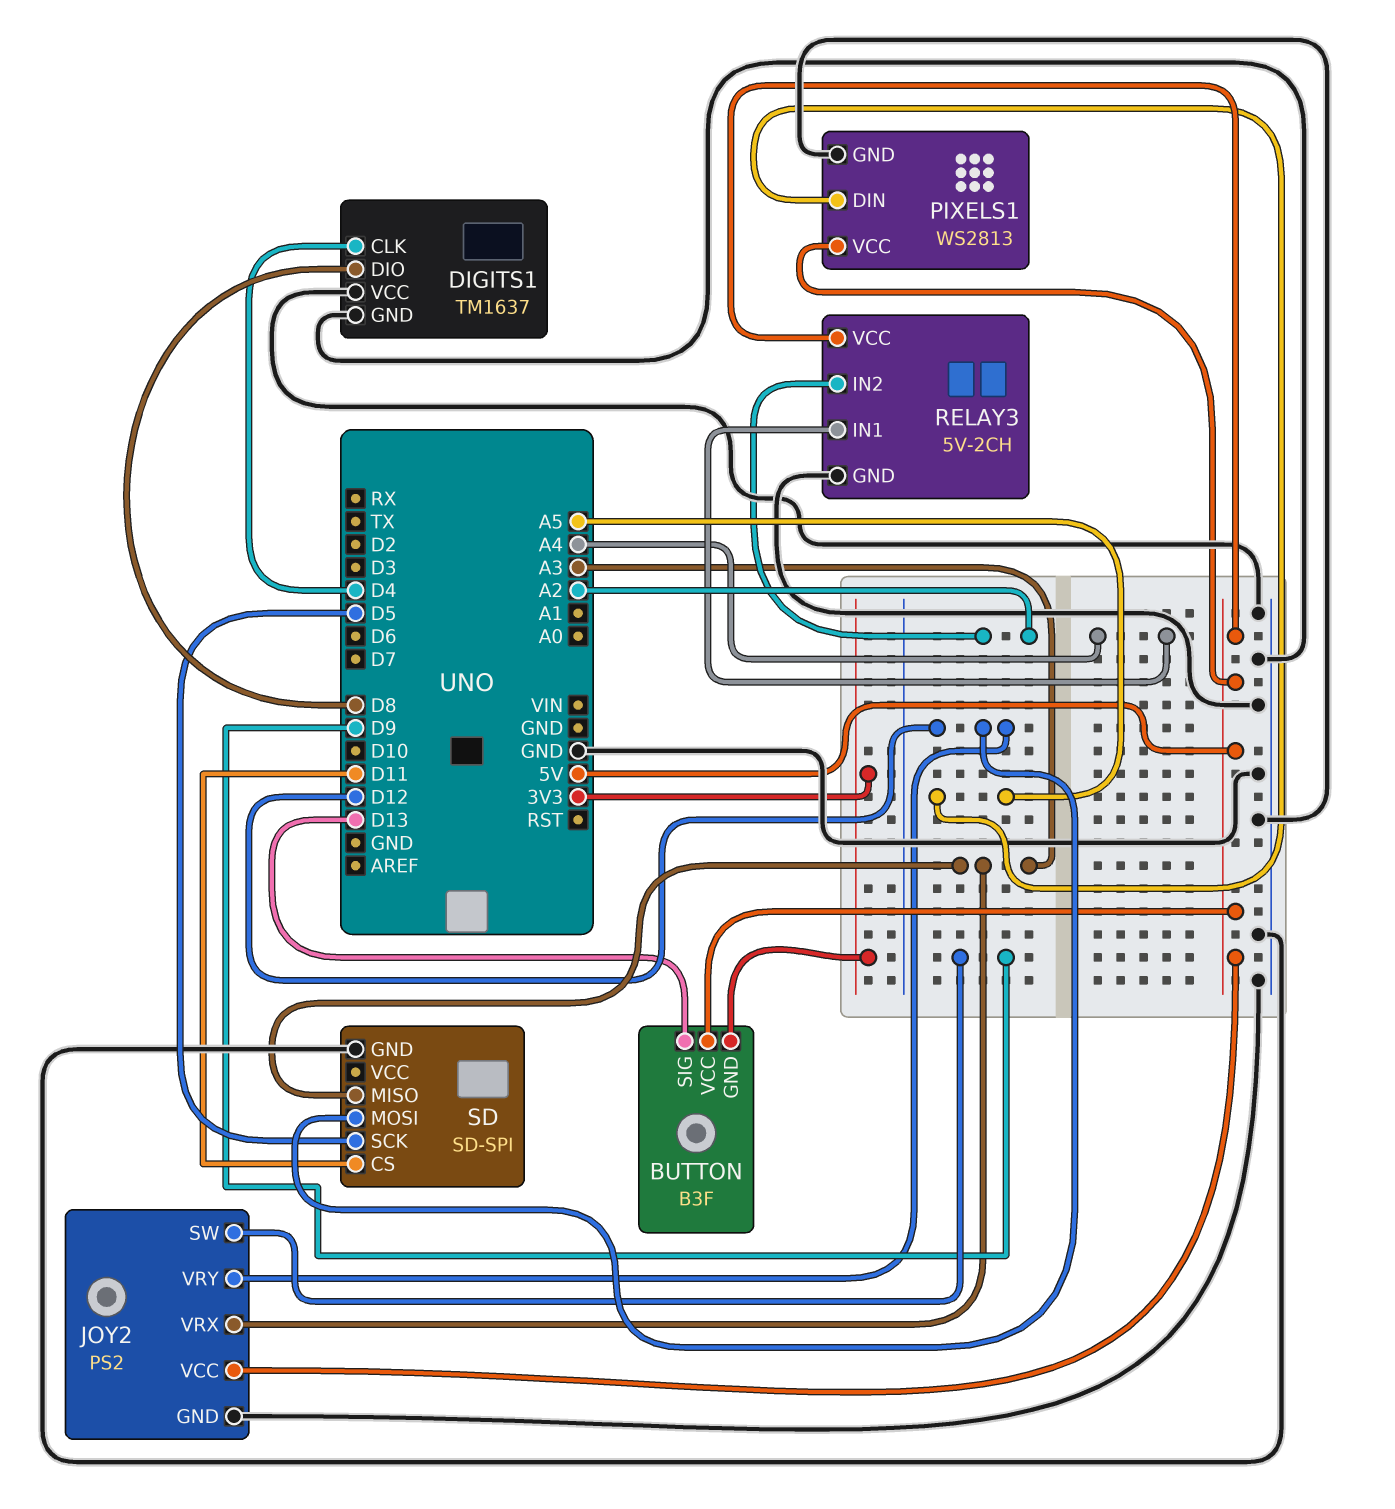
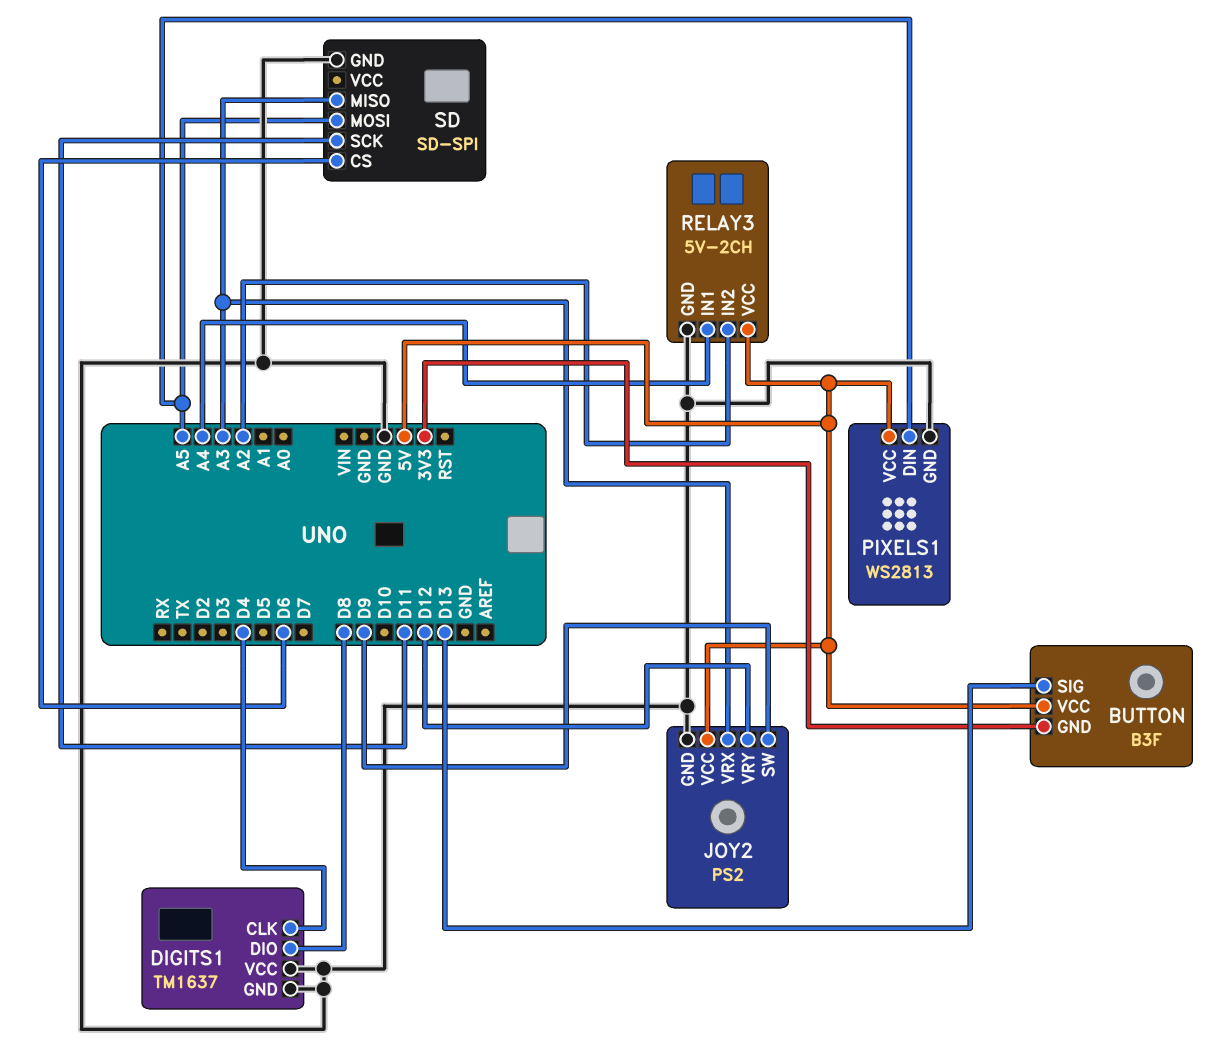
SD pin CS: D11 -> D6
SD pin MOSI: D12 -> A5
SD pin SCK: D5 -> D11

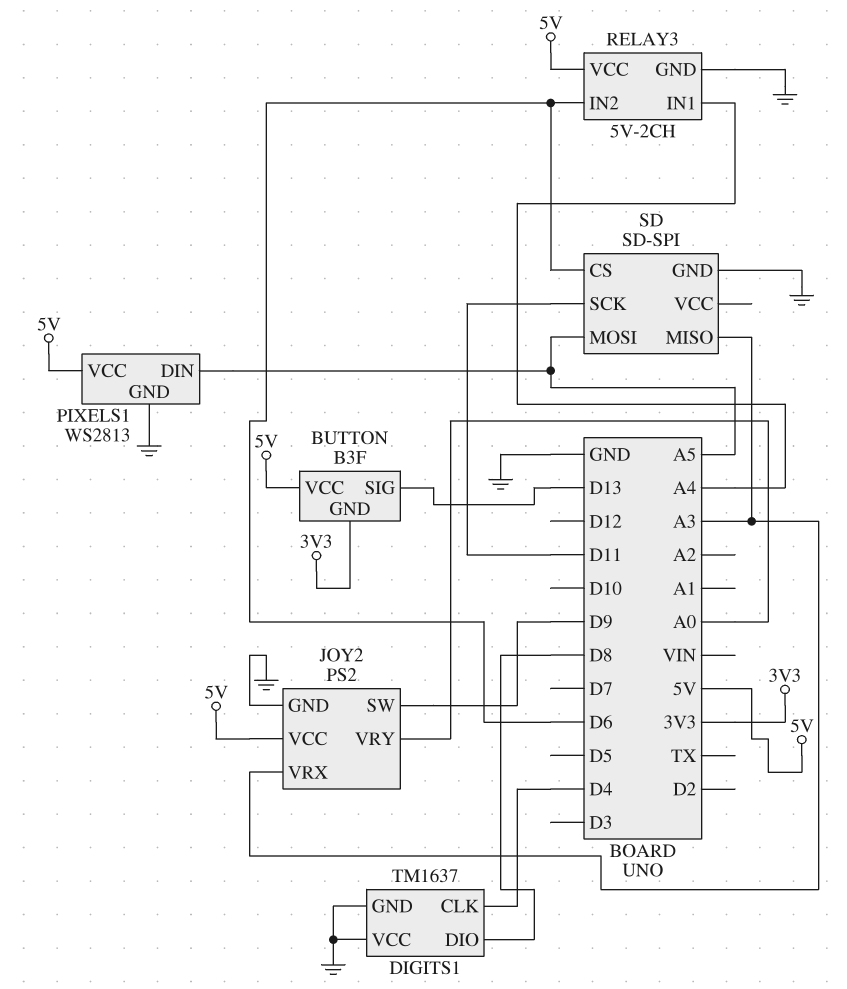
JOY2 pin VRY: D12 -> A0
RELAY3 pin IN2: A2 -> D6

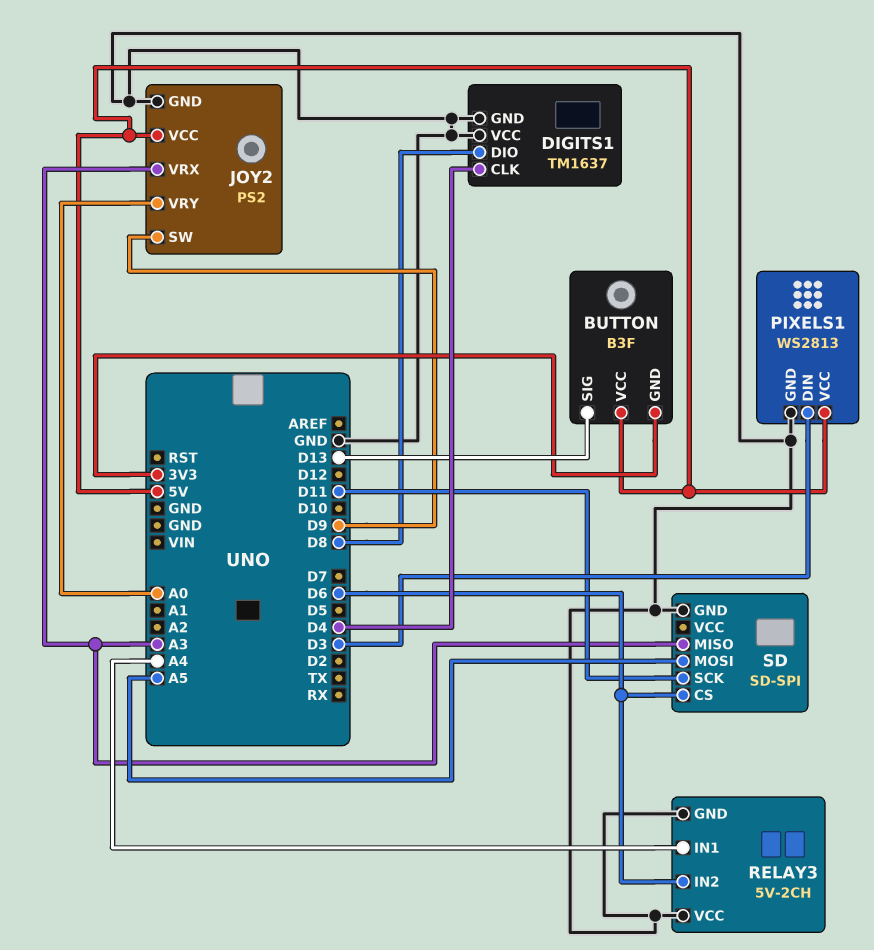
PIXELS1 pin DIN: A5 -> D3
RELAY3 pin VCC: 5V -> GND

